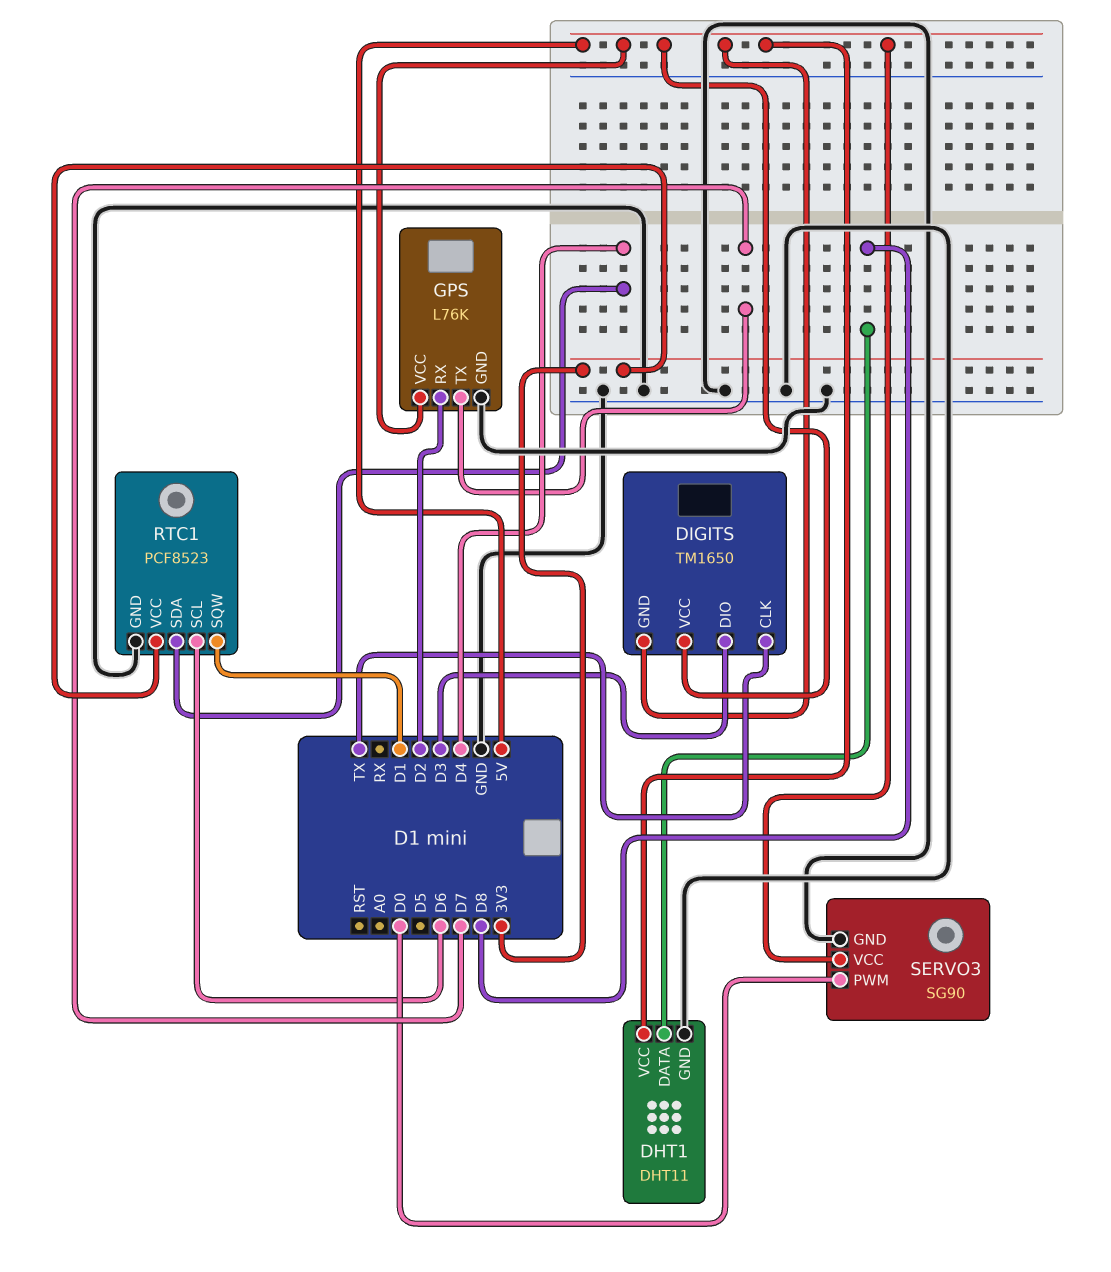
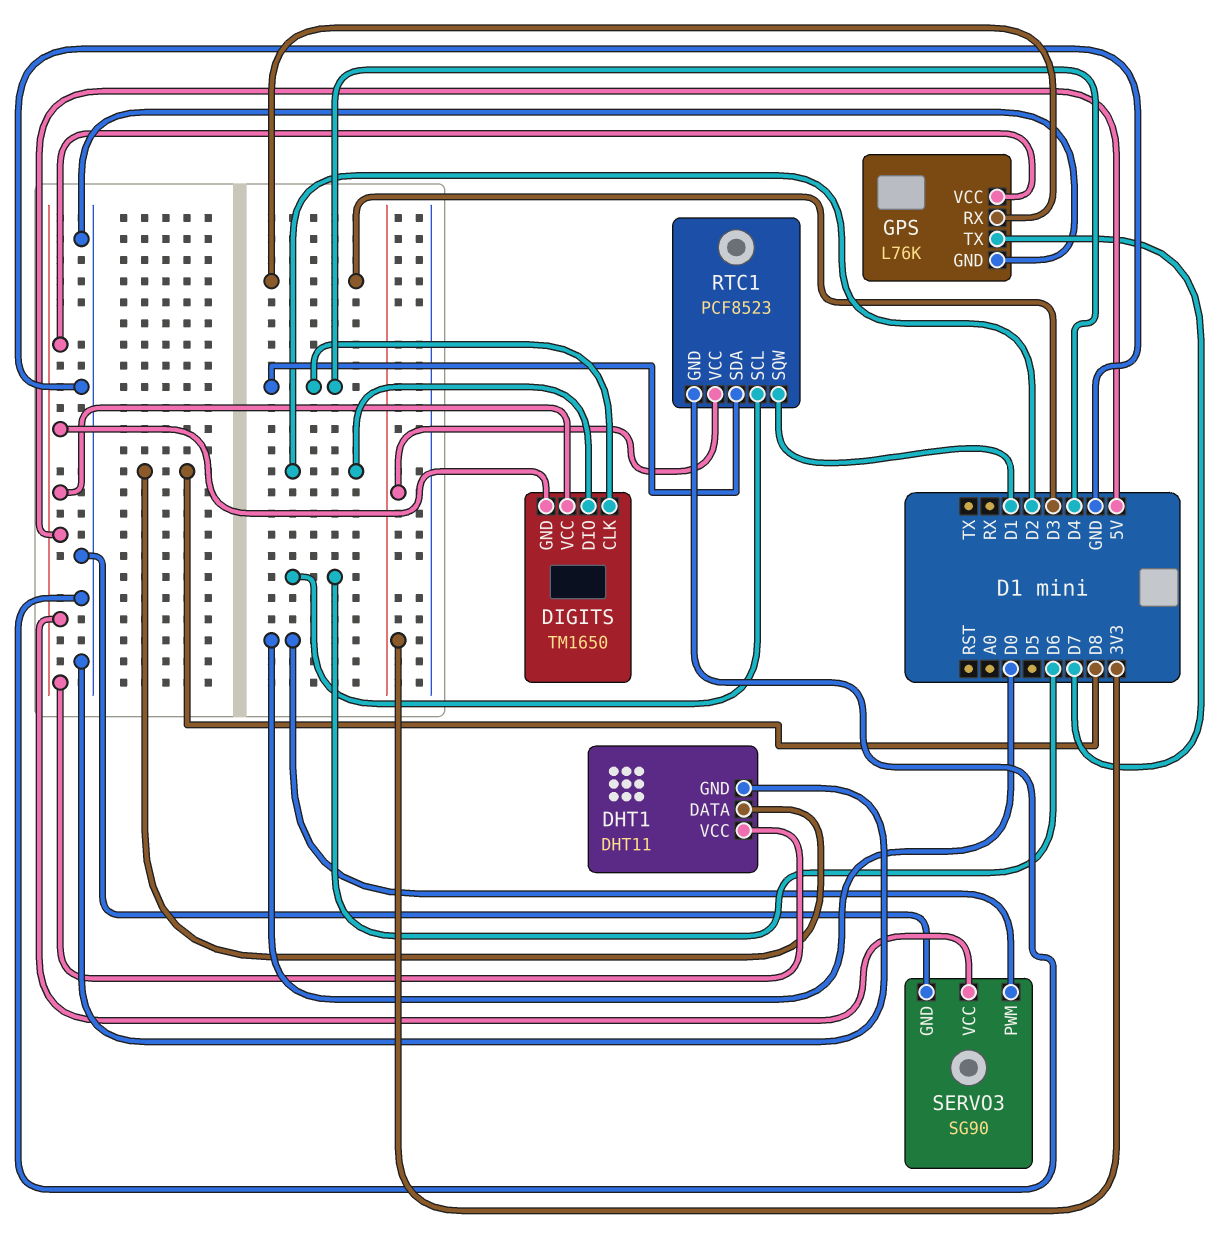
DIGITS pin CLK: TX -> D4
DIGITS pin DIO: D3 -> D2
GPS pin RX: D2 -> D3

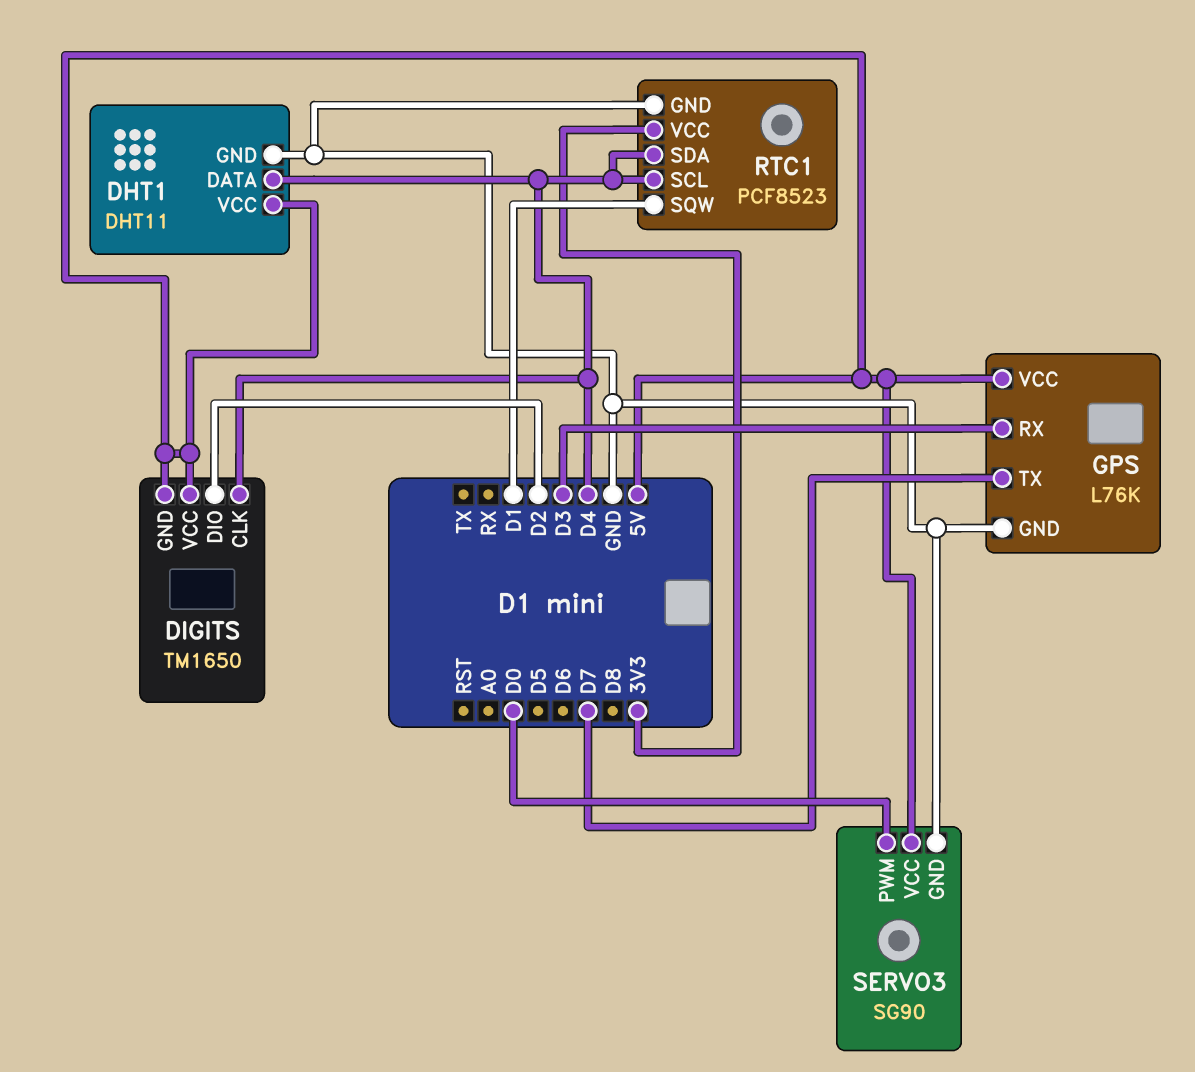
DHT1 pin DATA: D8 -> D4
RTC1 pin SCL: D6 -> D4

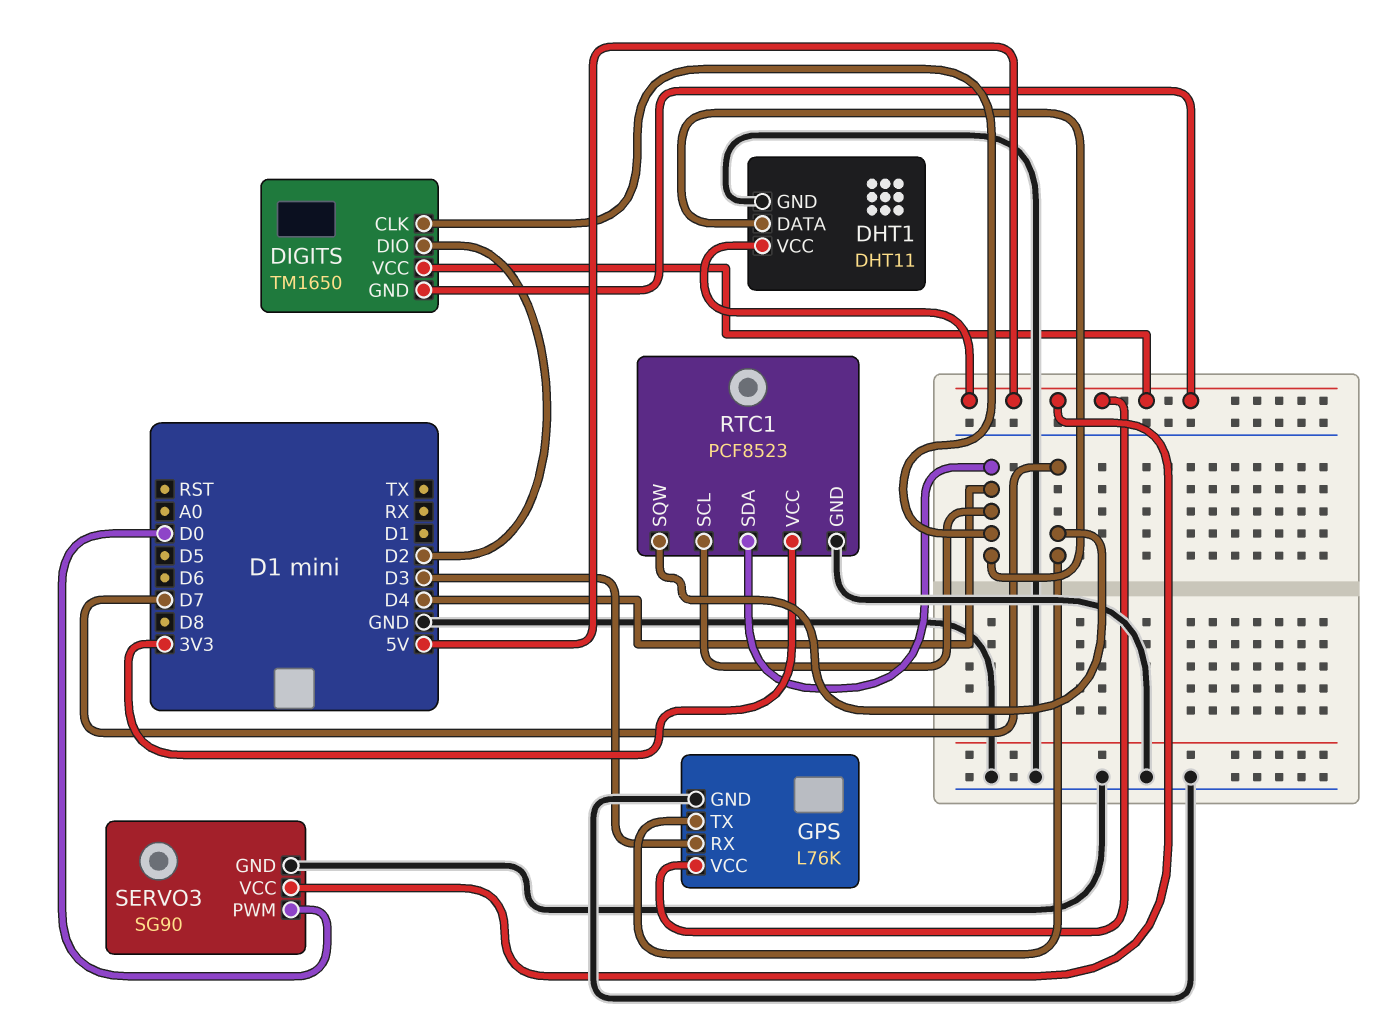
RTC1 pin SQW: D1 -> D7

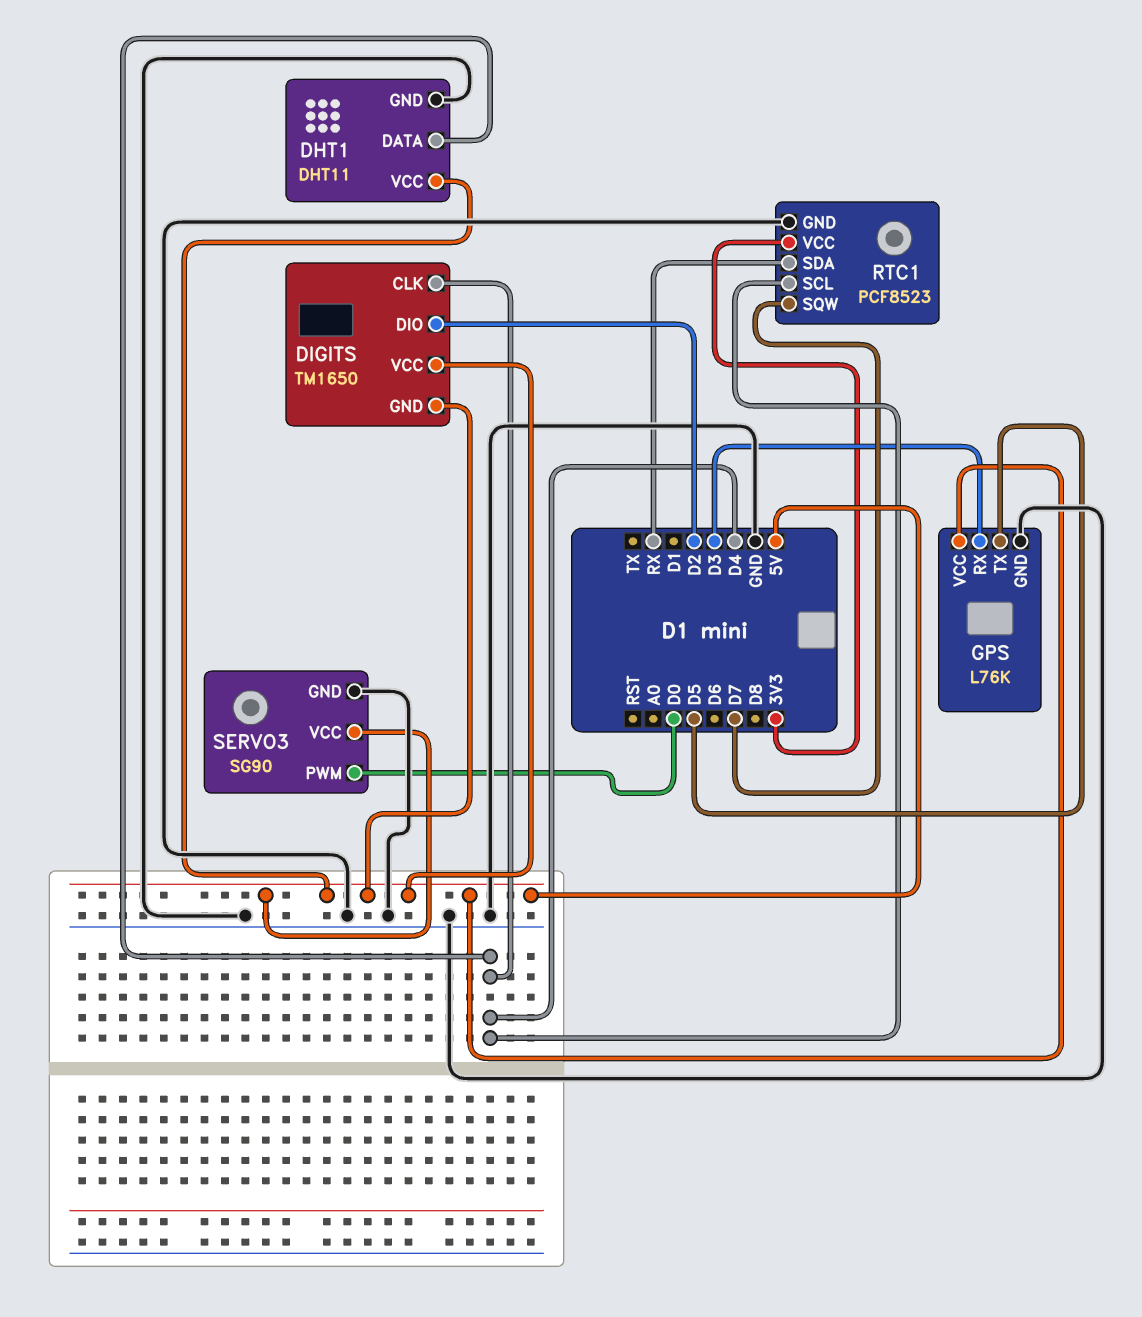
GPS pin TX: D7 -> D5
RTC1 pin SDA: D4 -> RX

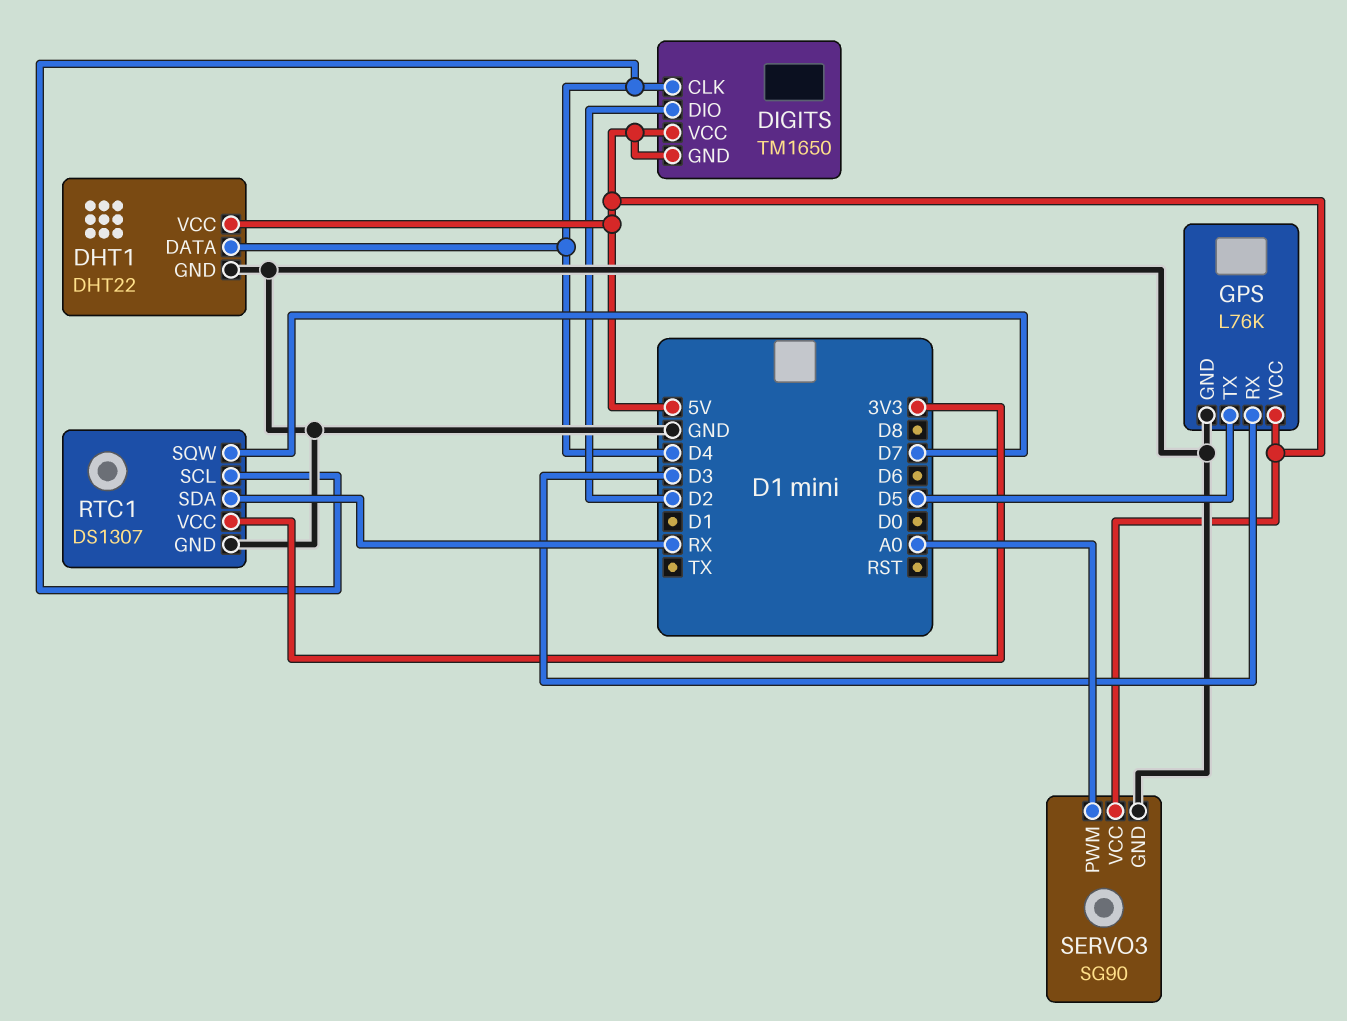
DHT1: DHT11 -> DHT22
RTC1: PCF8523 -> DS1307
SERVO3 pin PWM: D0 -> A0

